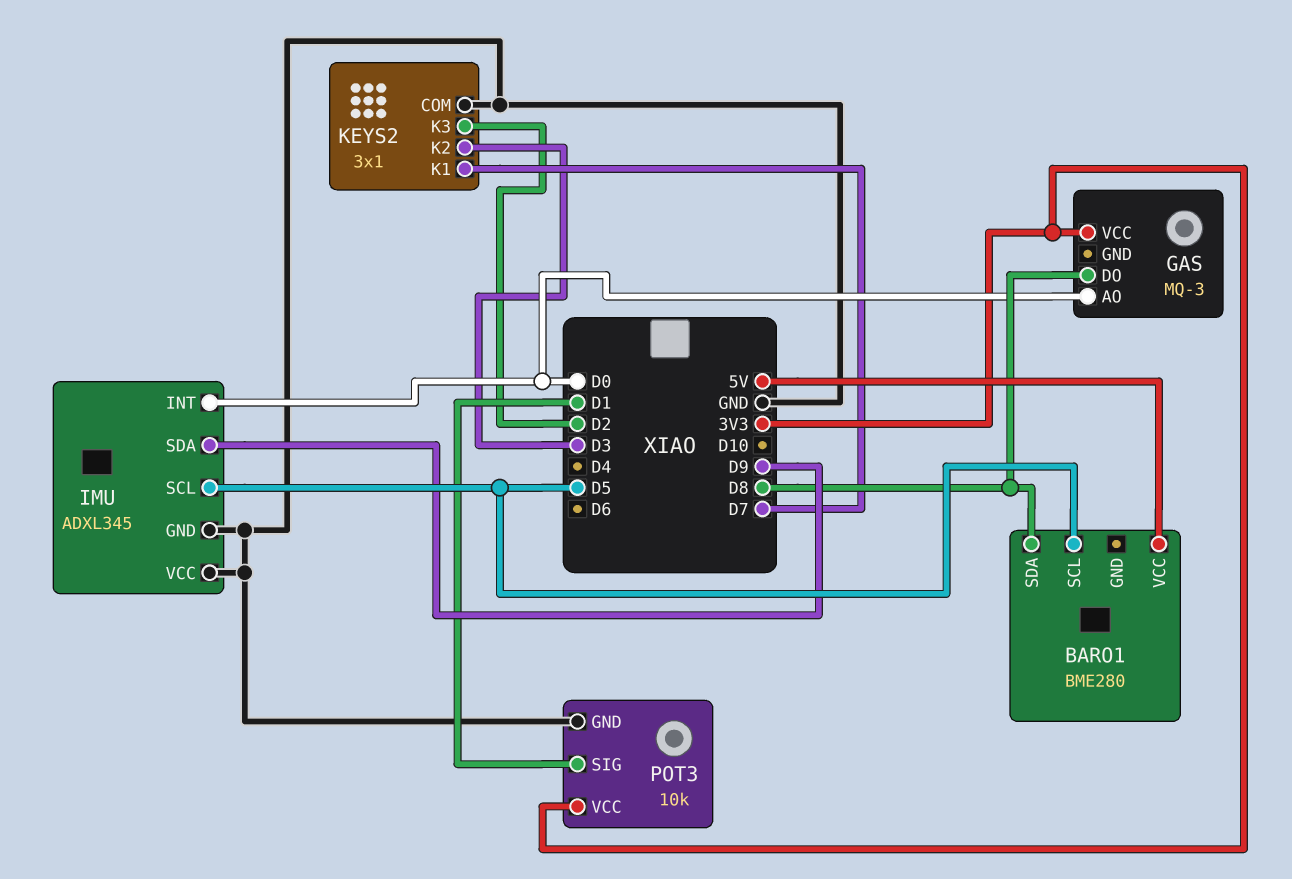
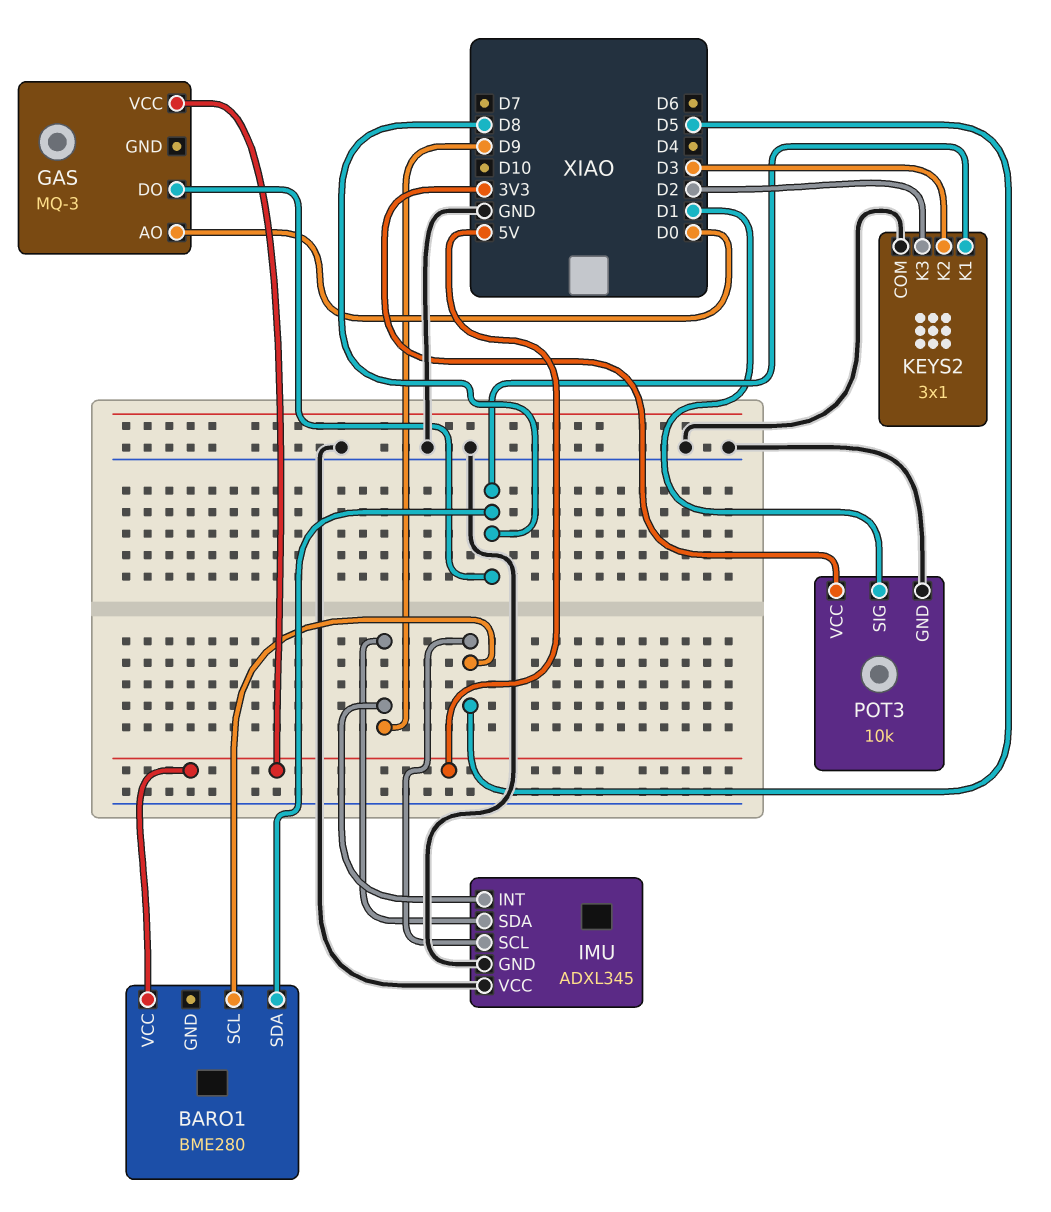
GAS pin VCC: 3V3 -> 5V
IMU pin INT: D0 -> D9
KEYS2 pin K1: D7 -> D8

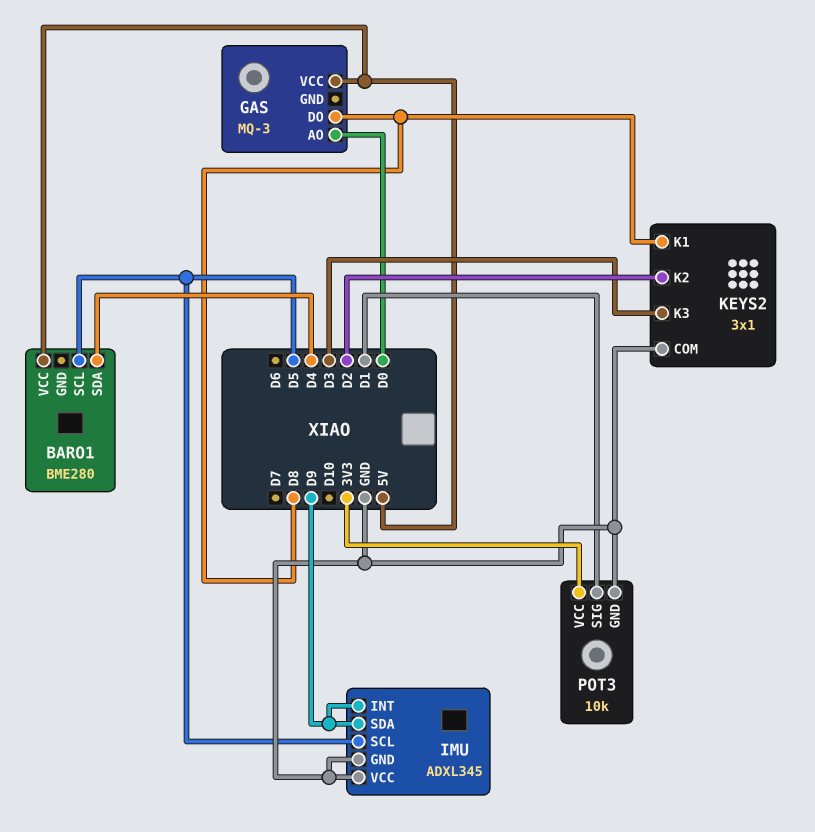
BARO1 pin SDA: D8 -> D4
KEYS2 pin K2: D3 -> D2
KEYS2 pin K3: D2 -> D3

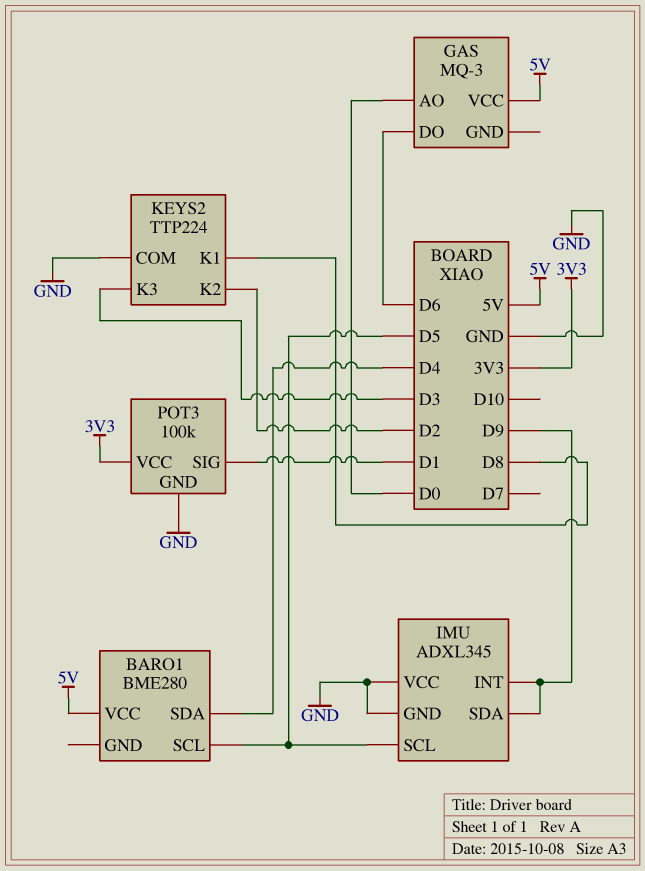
GAS pin DO: D8 -> D6
KEYS2: 3x1 -> TTP224
POT3: 10k -> 100k

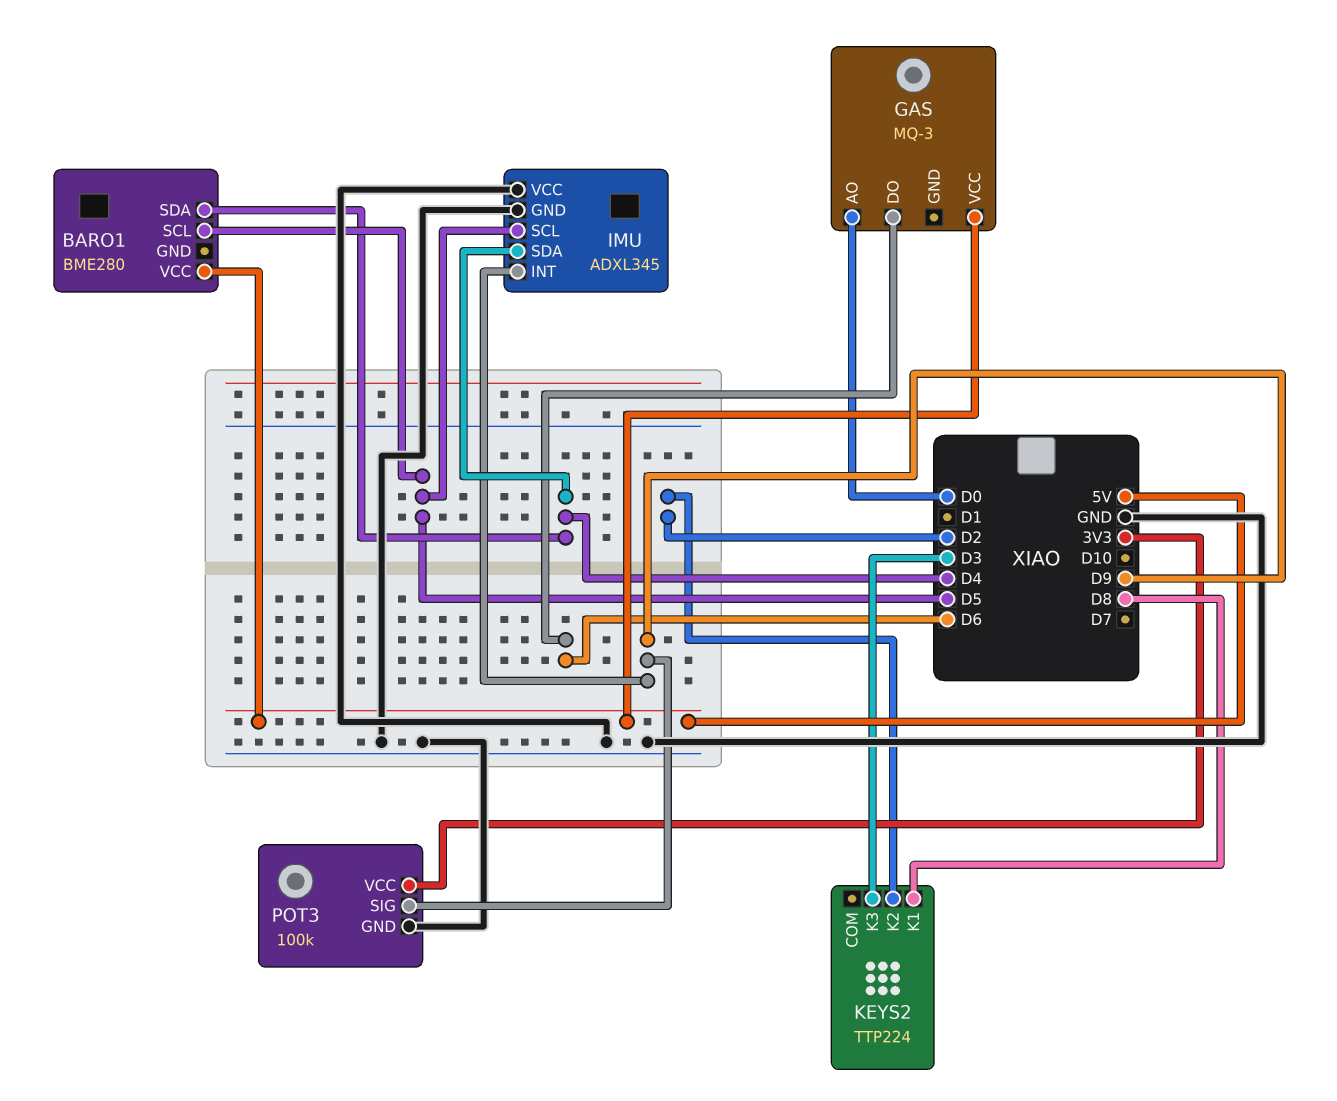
IMU pin SDA: D9 -> D4
KEYS2 pin COM: GND -> none
POT3 pin SIG: D1 -> D9

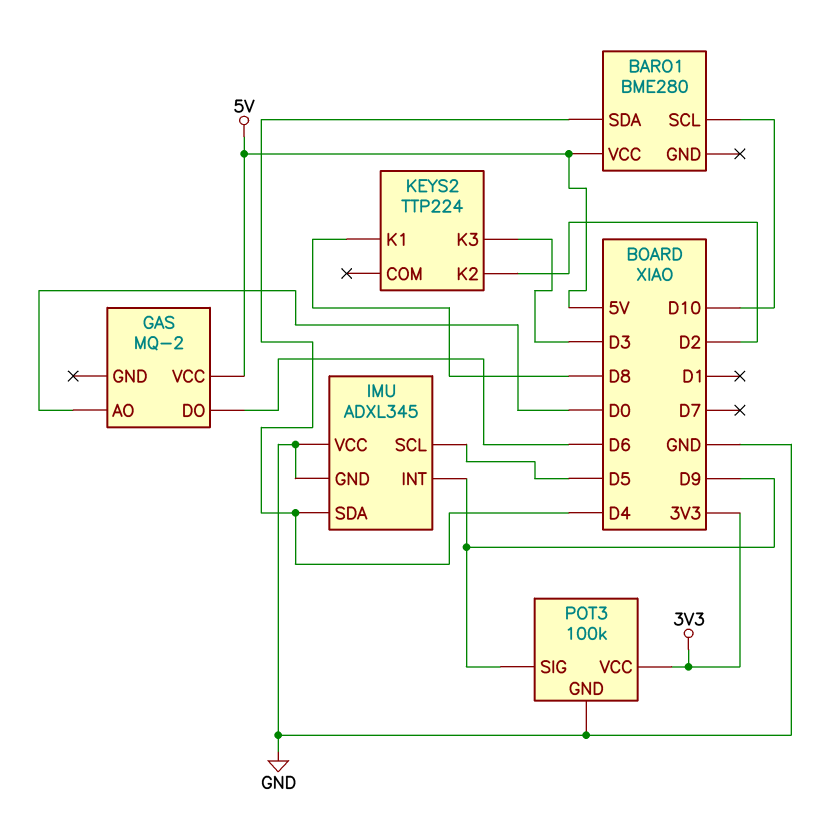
BARO1 pin SCL: D5 -> D10
GAS: MQ-3 -> MQ-2

